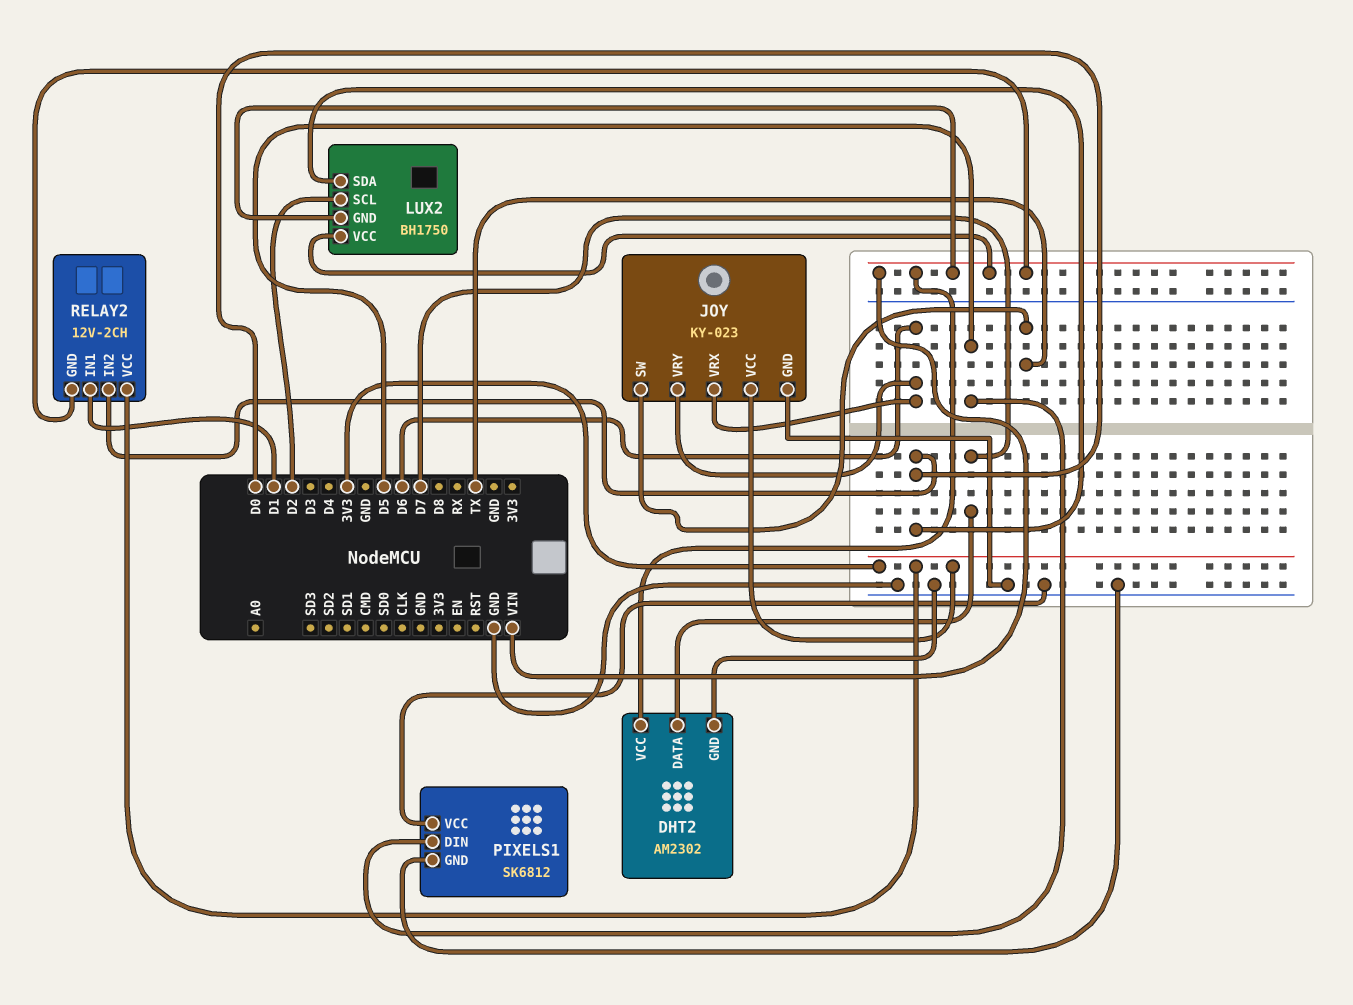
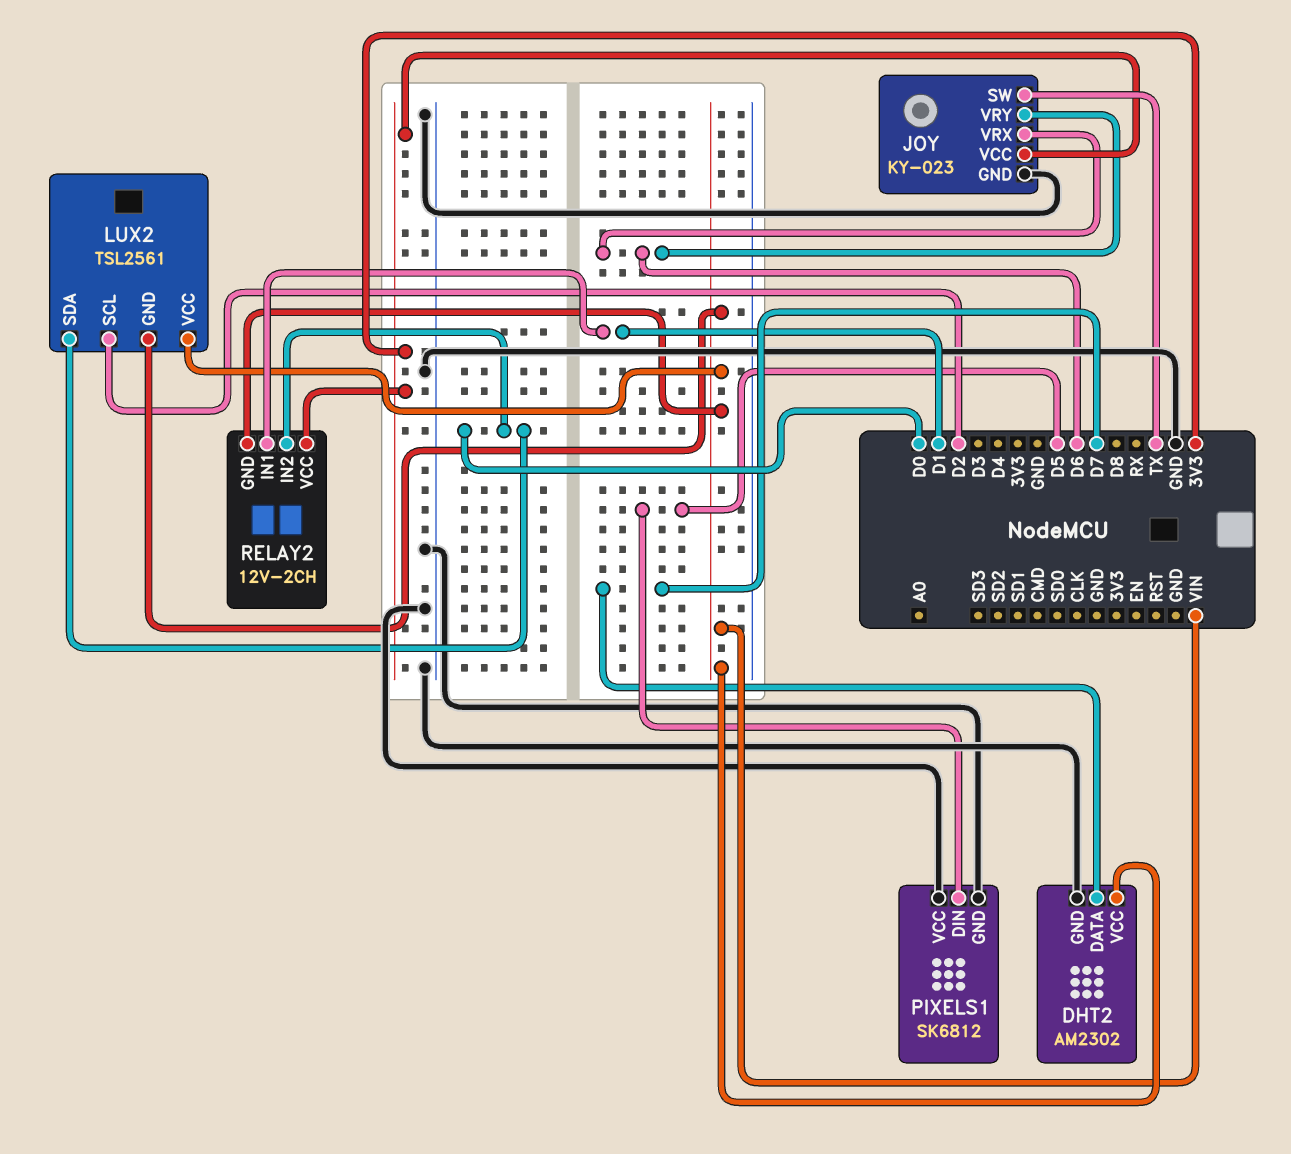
LUX2: BH1750 -> TSL2561

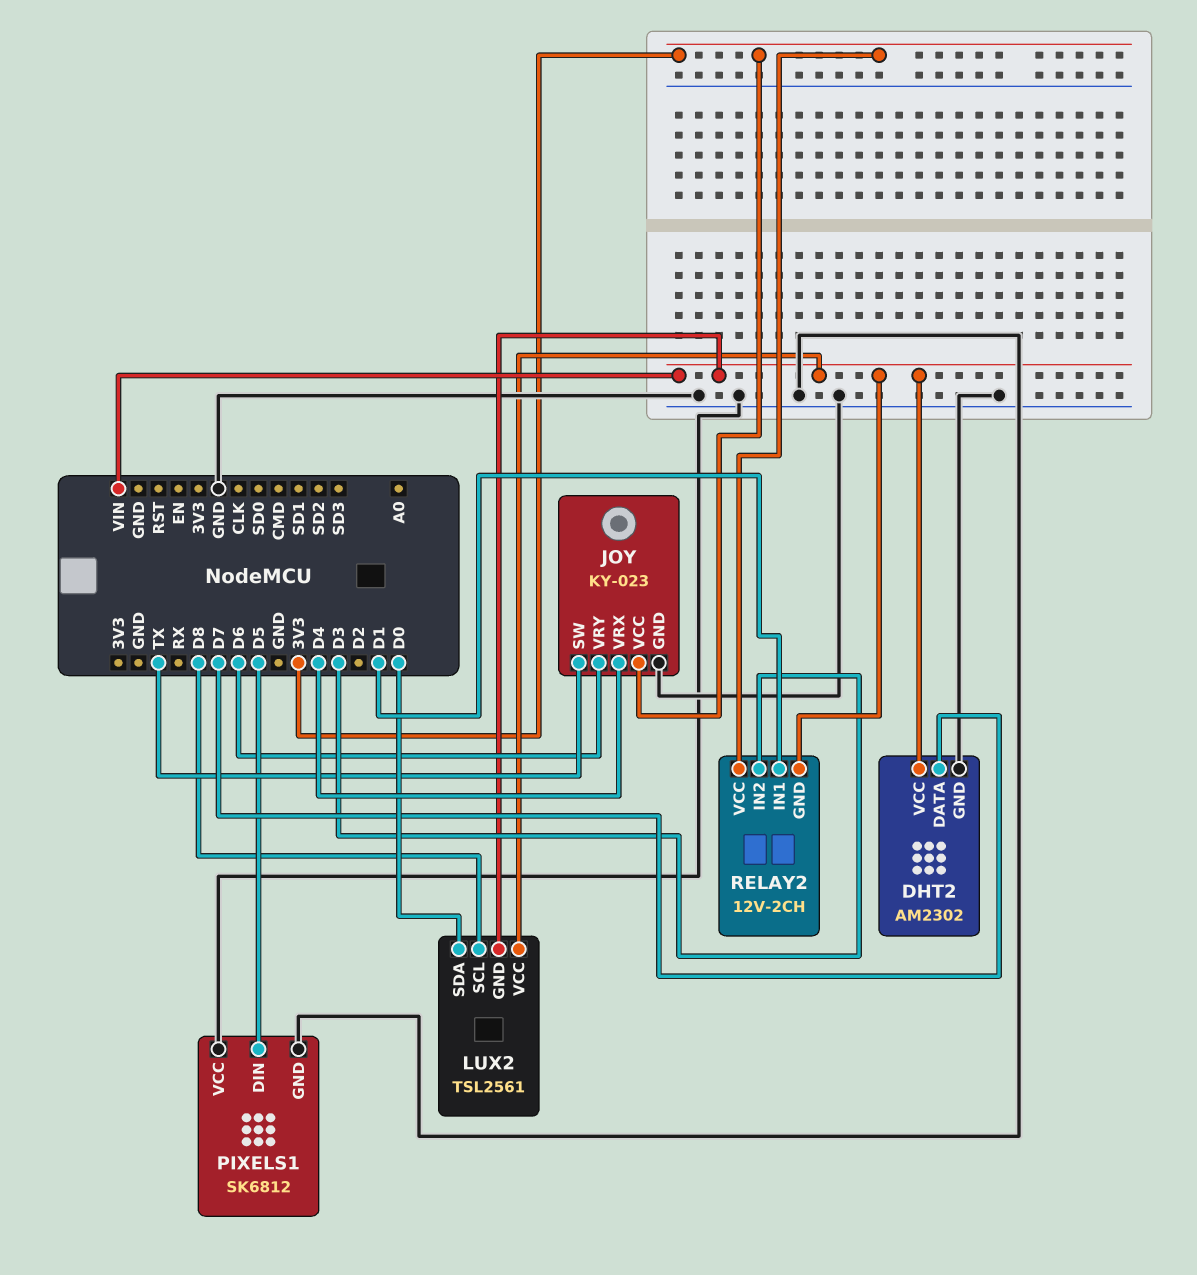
JOY pin VRX: D6 -> D4
LUX2 pin SCL: D2 -> D8
RELAY2 pin IN2: D0 -> D3

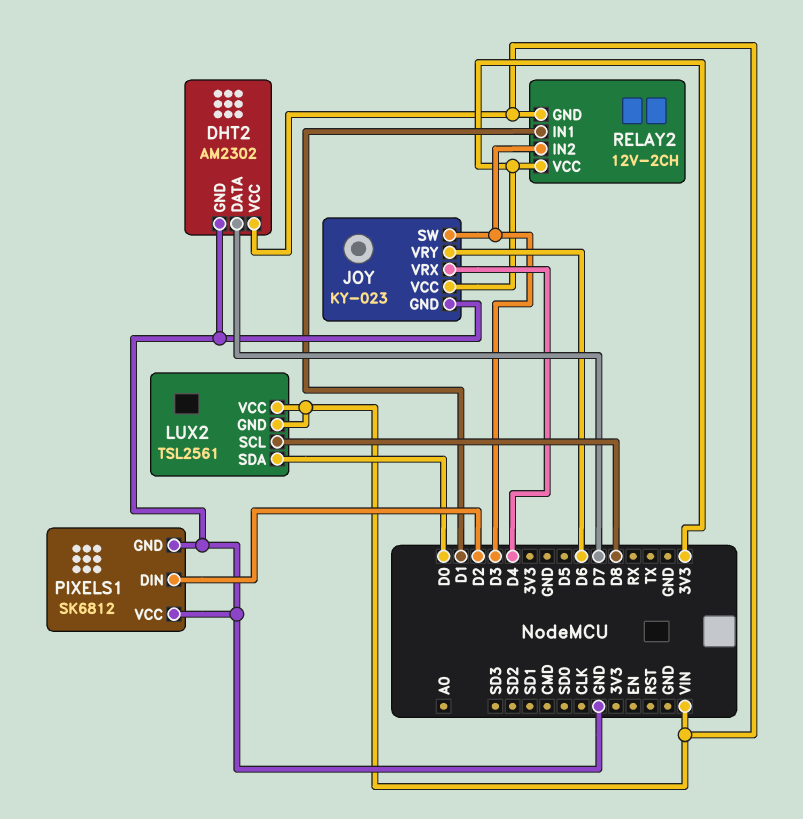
JOY pin SW: TX -> D3
PIXELS1 pin DIN: D5 -> D2

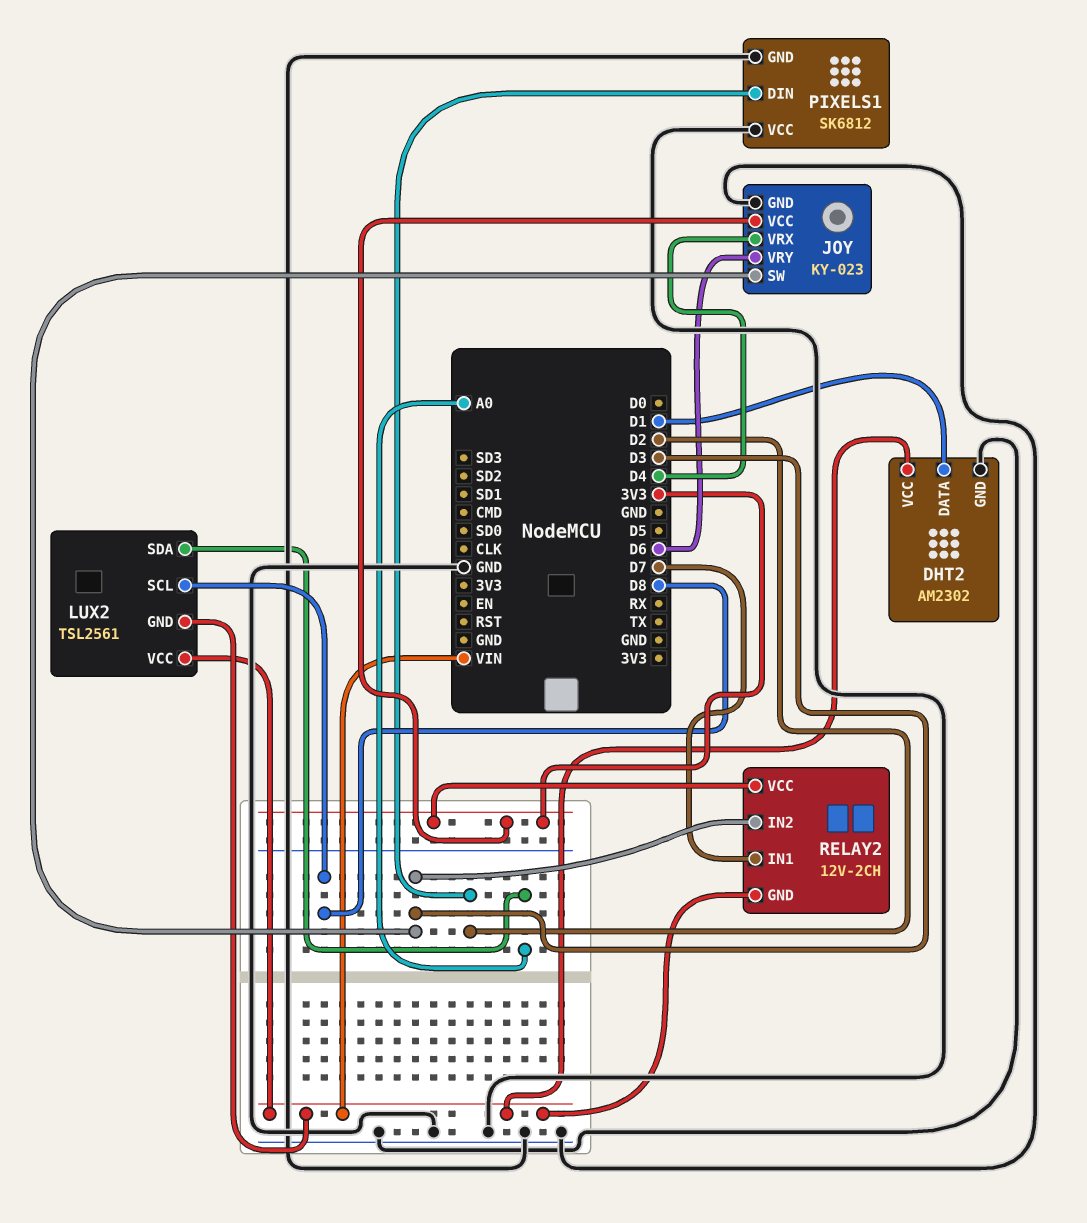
DHT2 pin DATA: D7 -> D1
LUX2 pin SDA: D0 -> A0
RELAY2 pin IN1: D1 -> D7

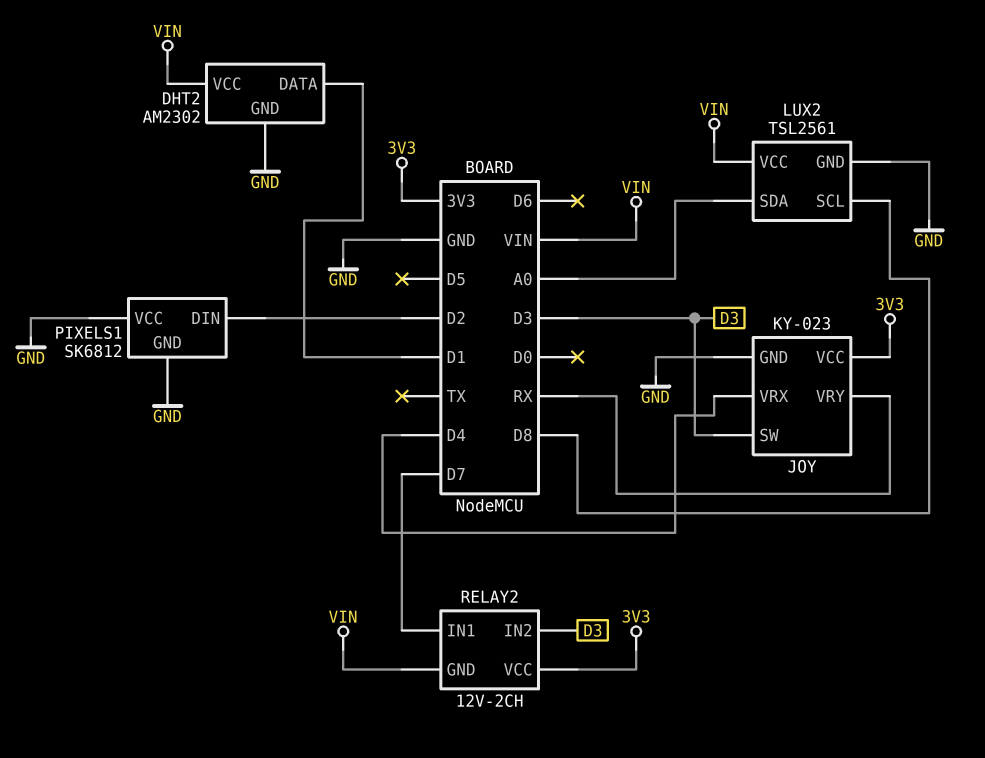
JOY pin VRY: D6 -> RX
LUX2 pin GND: VIN -> GND

